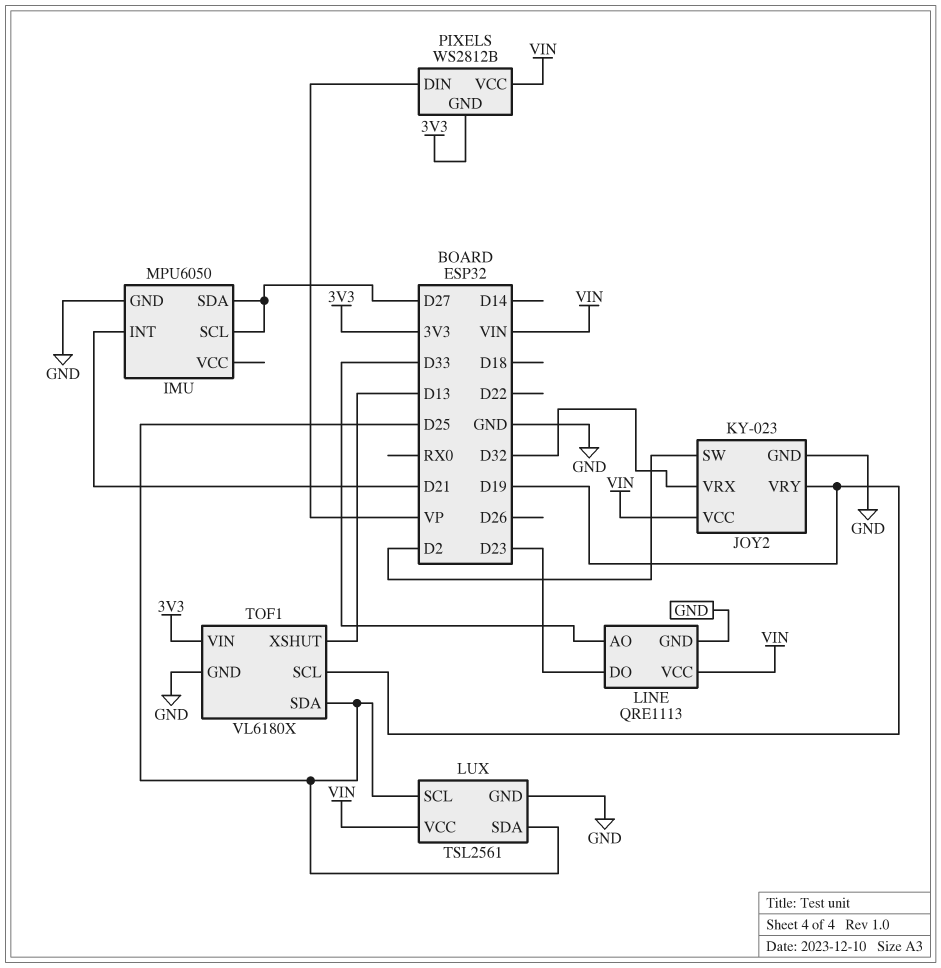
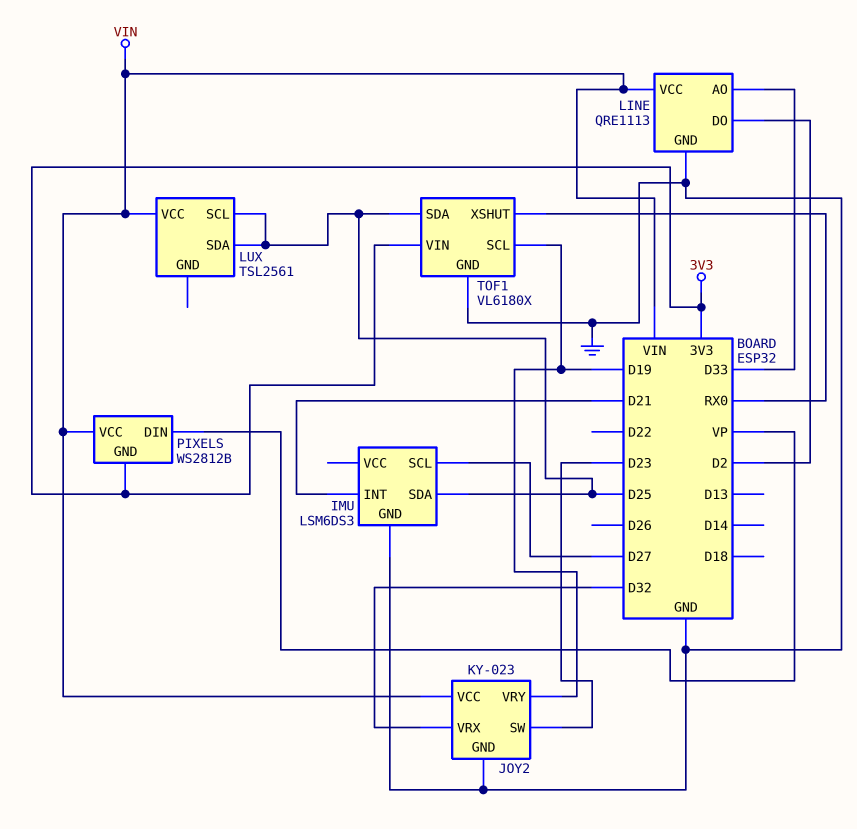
IMU: MPU6050 -> LSM6DS3
IMU pin SDA: D27 -> D25
JOY2 pin SW: D2 -> D23
LINE pin DO: D23 -> D2
LUX pin GND: GND -> none
TOF1 pin XSHUT: D13 -> RX0

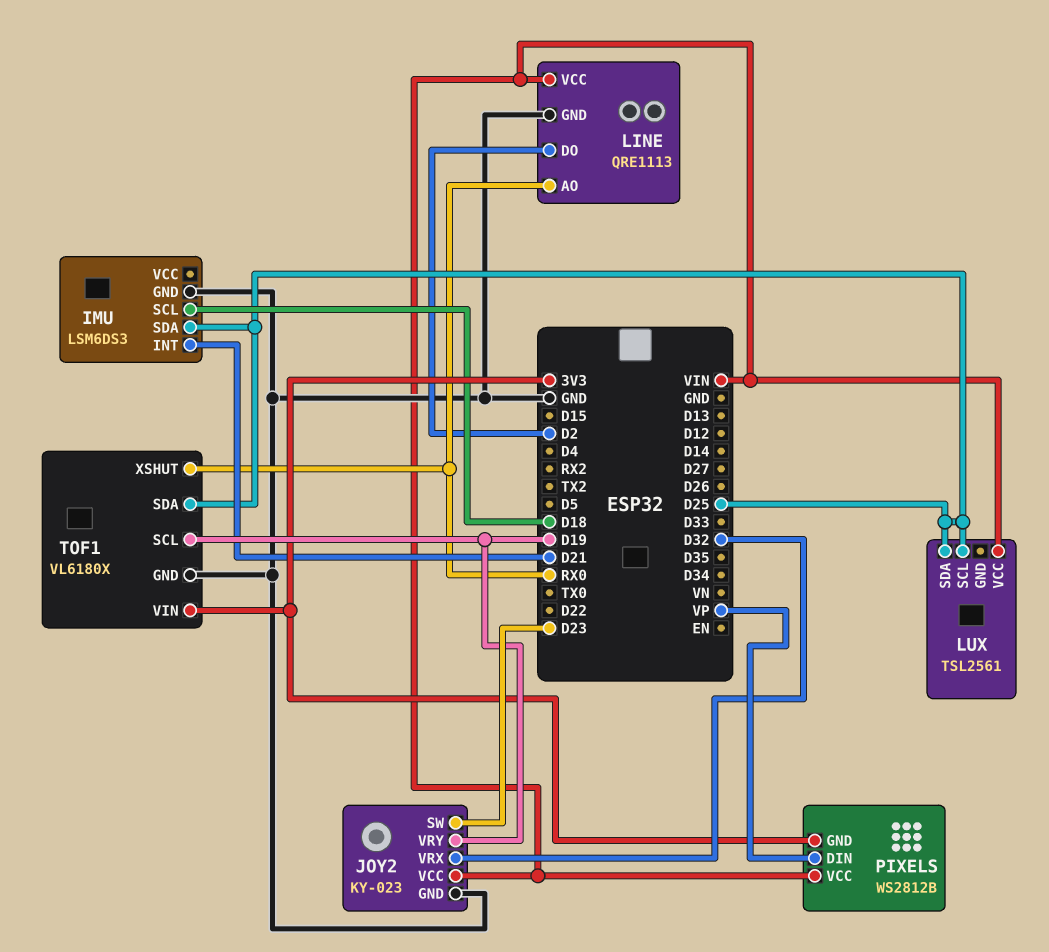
IMU pin SCL: D27 -> D18
LINE pin AO: D33 -> RX0

